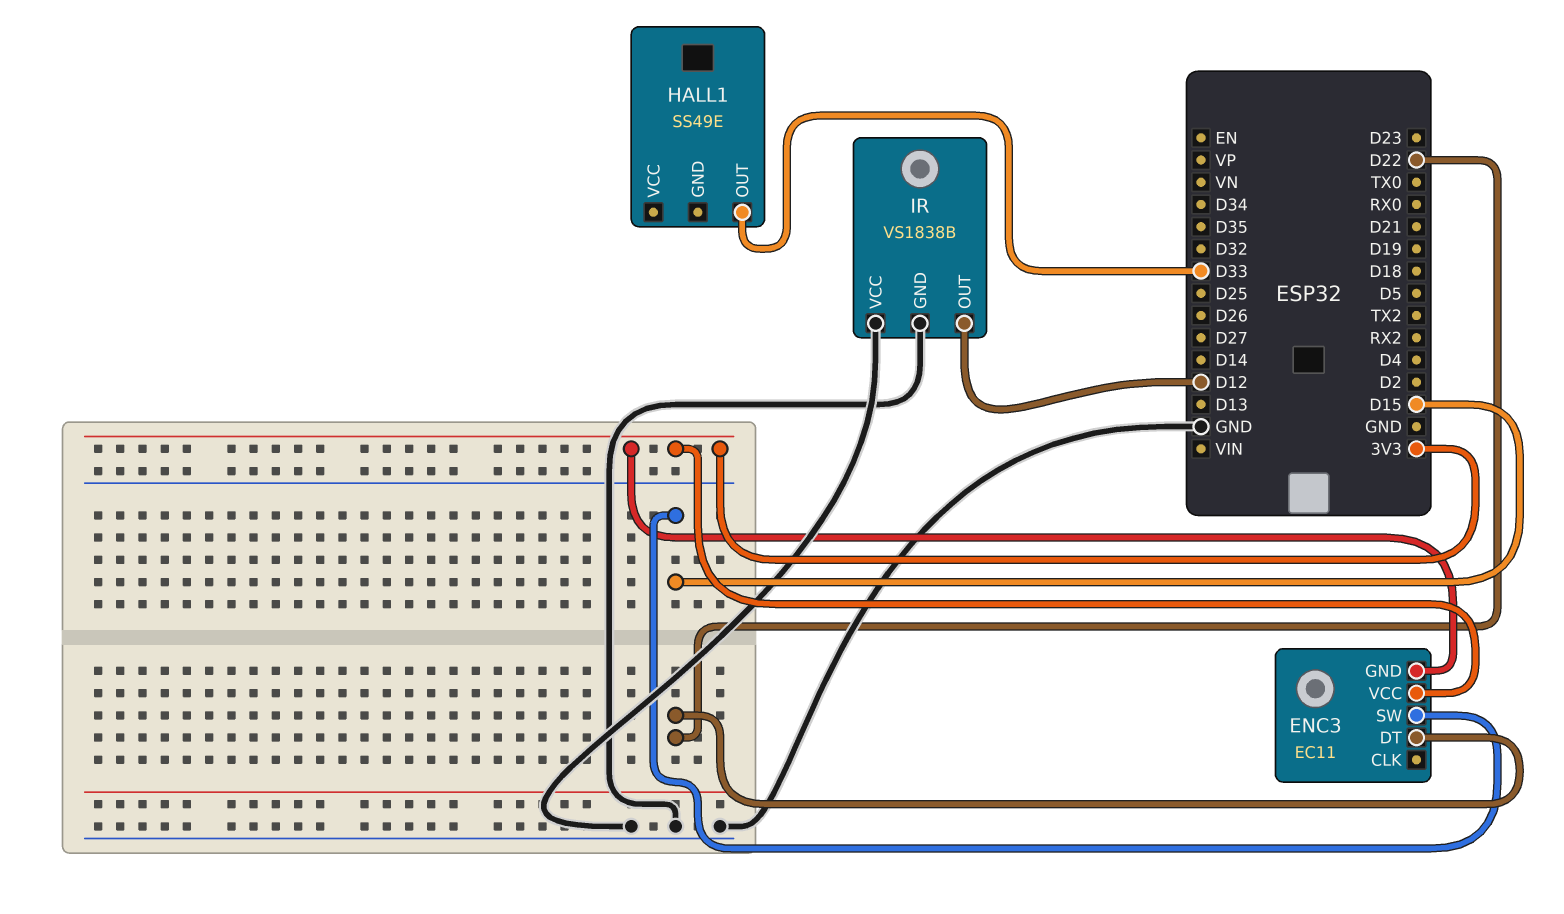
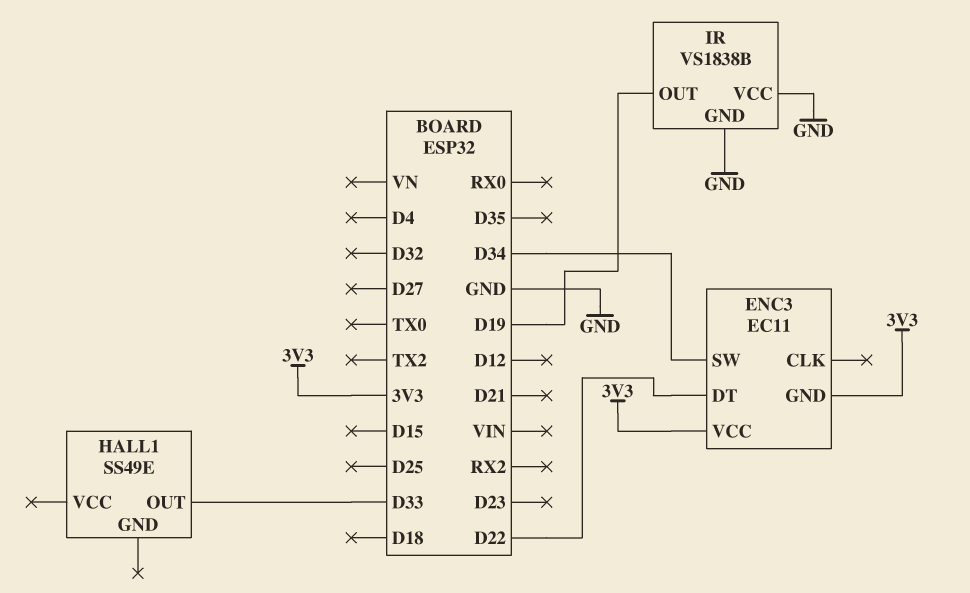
ENC3 pin SW: D15 -> D34
IR pin OUT: D12 -> D19

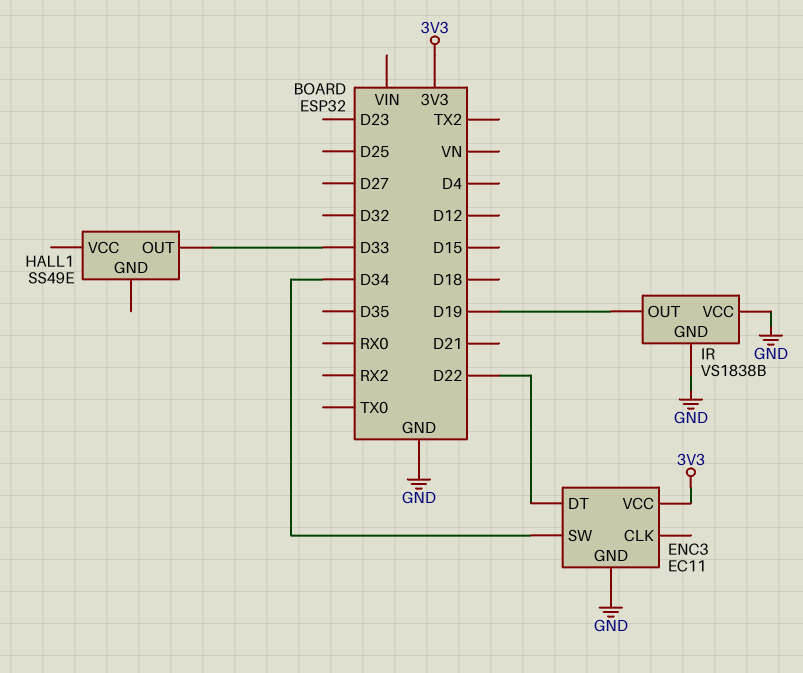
ENC3 pin GND: 3V3 -> GND

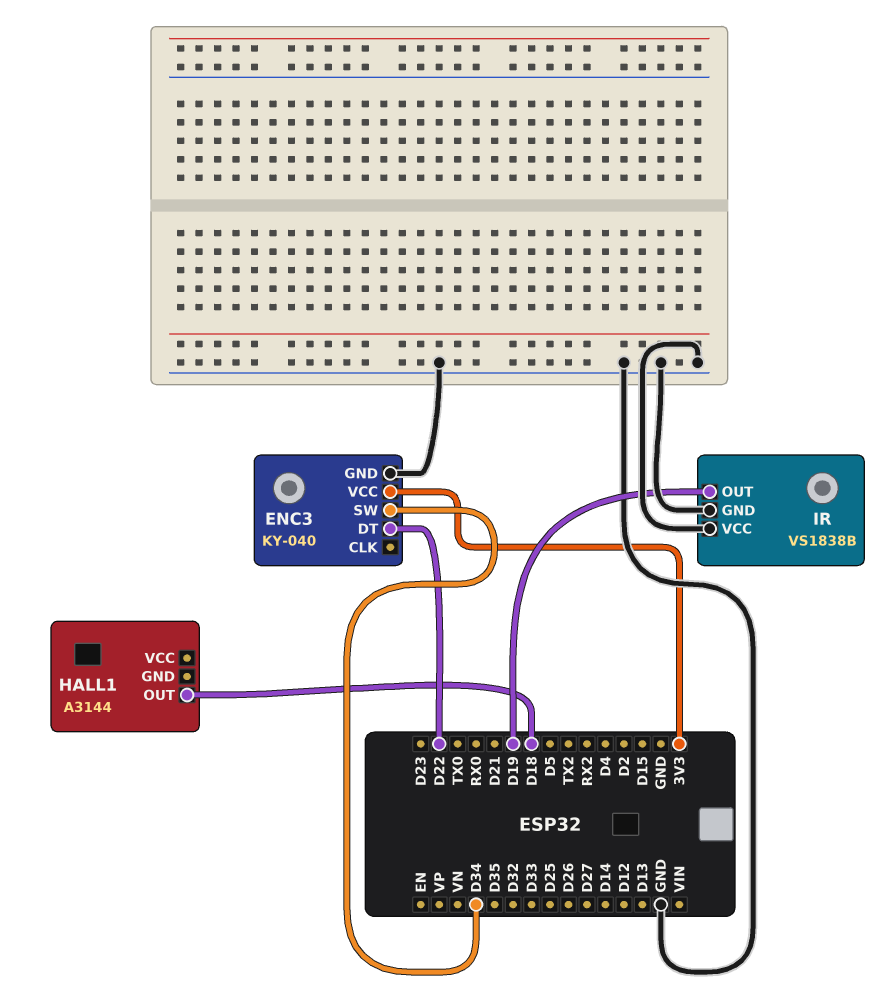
ENC3: EC11 -> KY-040
HALL1: SS49E -> A3144
HALL1 pin OUT: D33 -> D18

